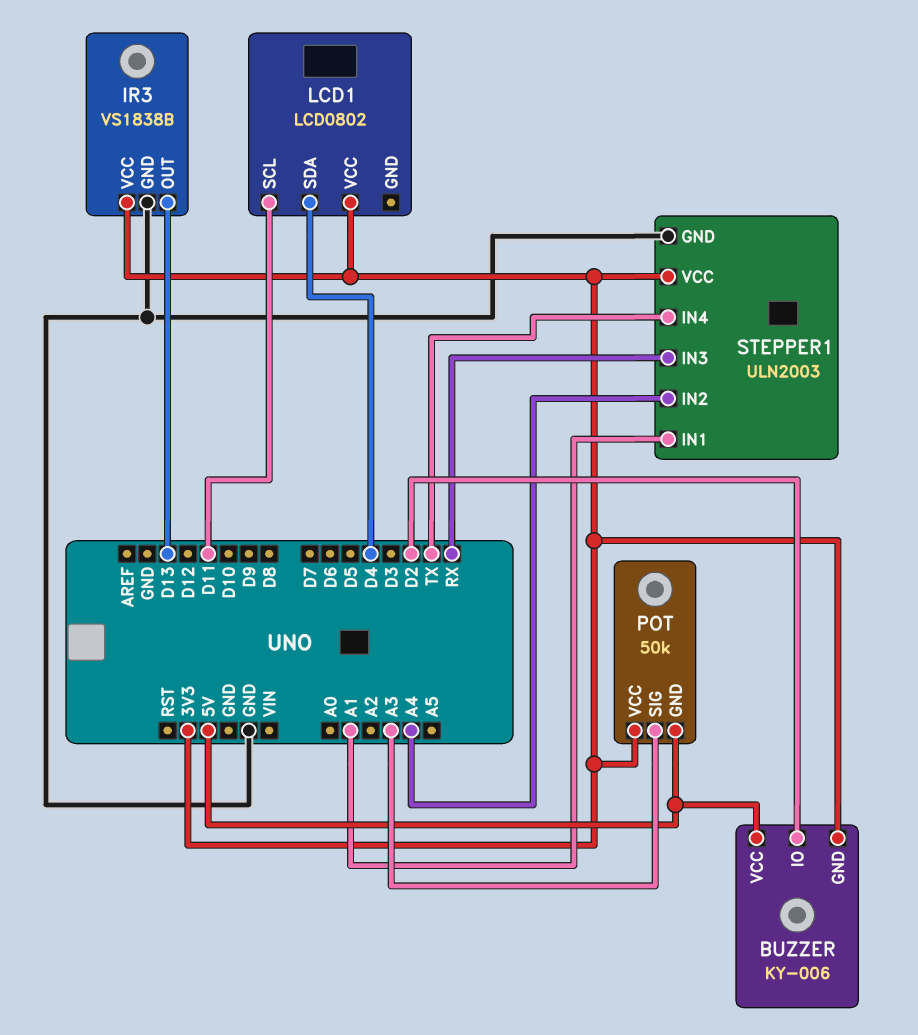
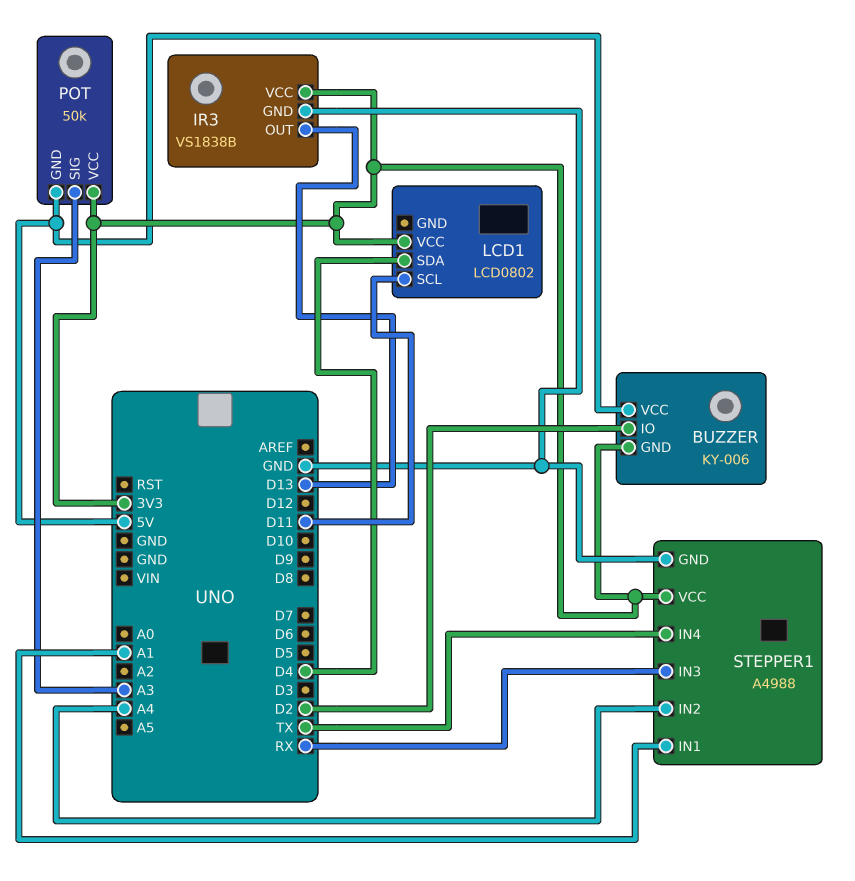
STEPPER1: ULN2003 -> A4988

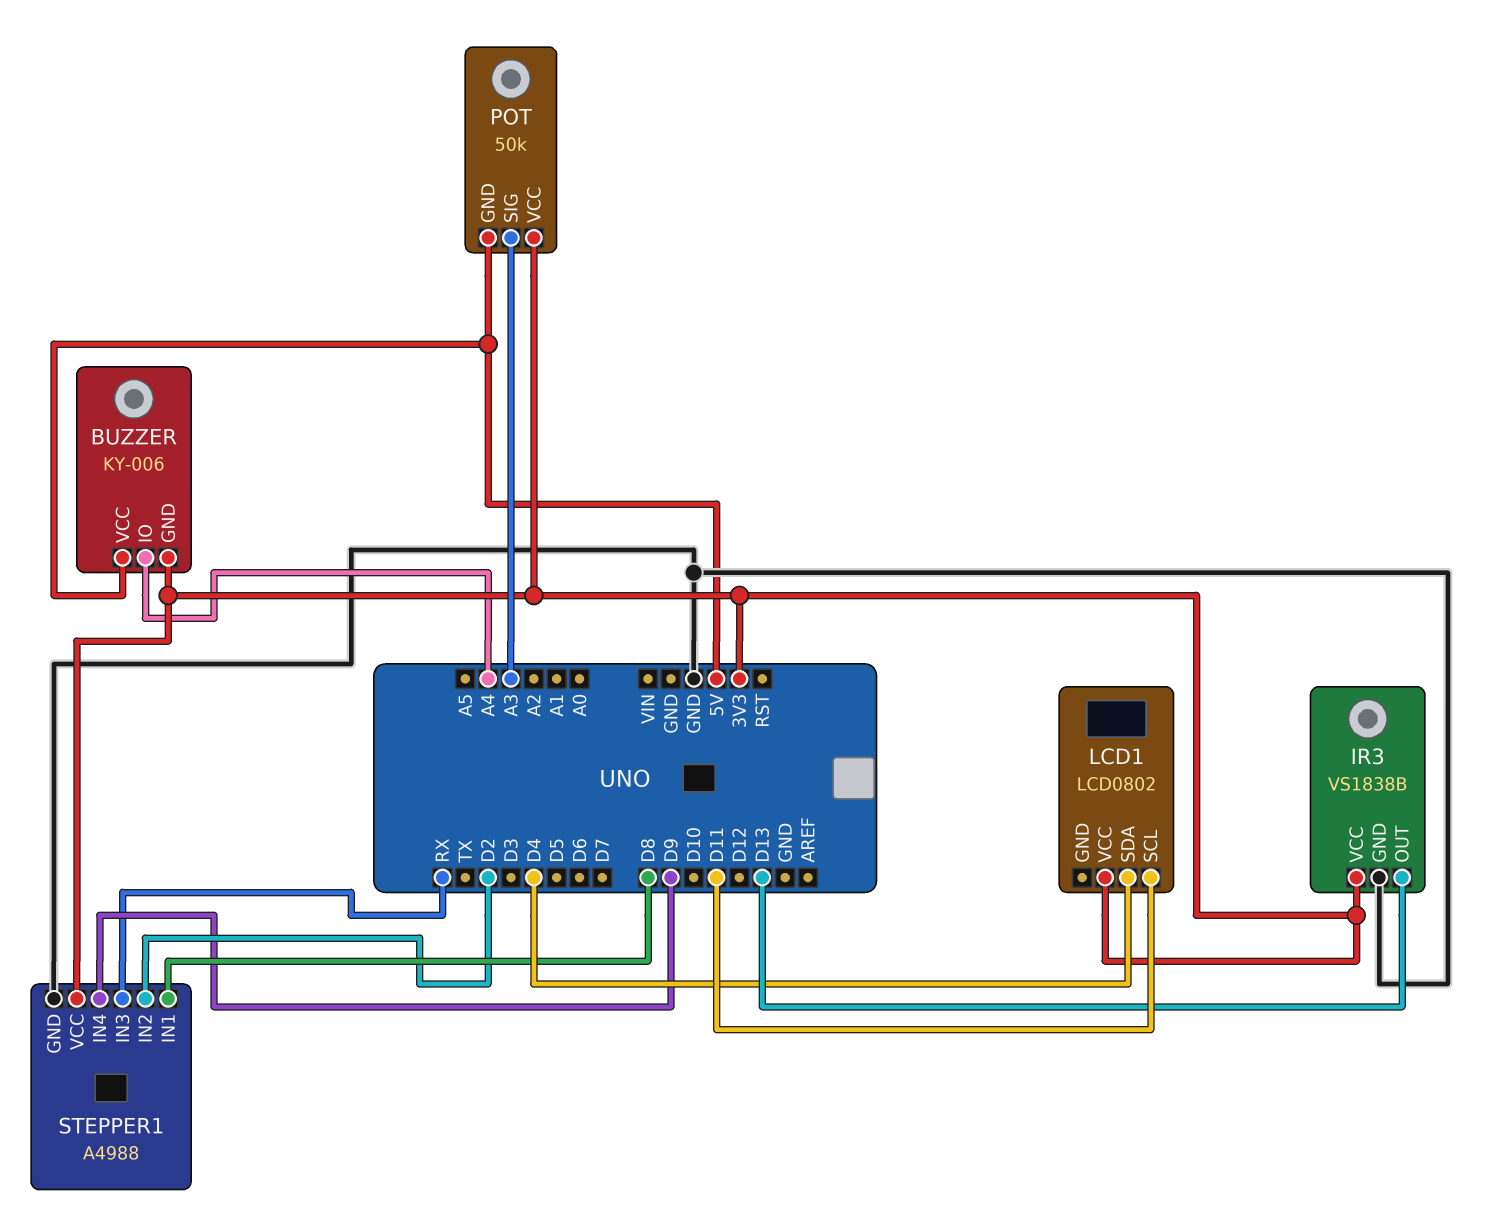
BUZZER pin IO: D2 -> A4
STEPPER1 pin IN1: A1 -> D8
STEPPER1 pin IN2: A4 -> D2
STEPPER1 pin IN4: TX -> D9

